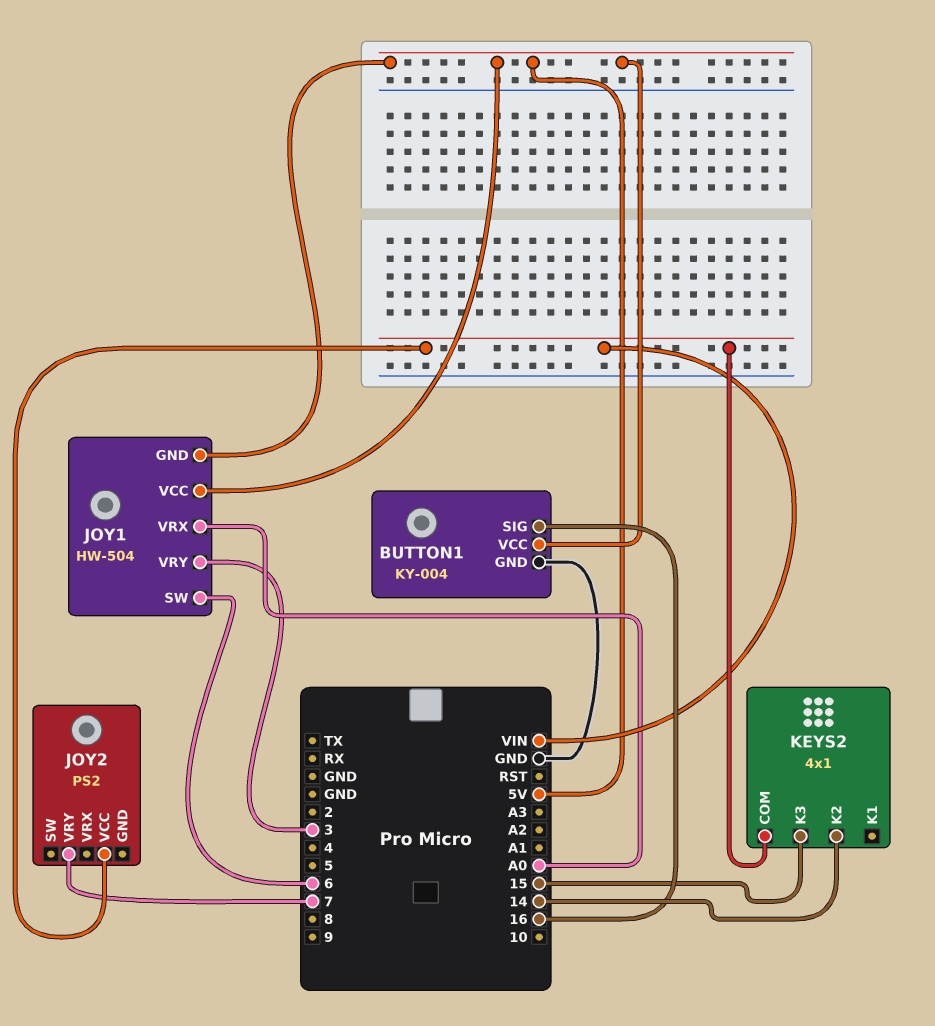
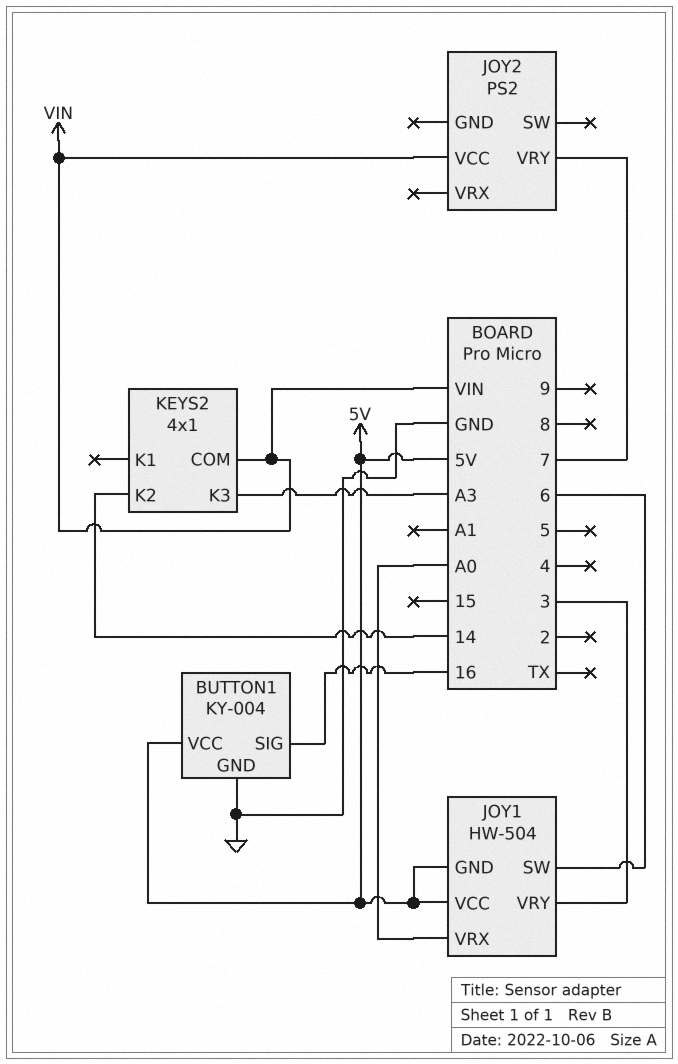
KEYS2 pin K3: 15 -> A3

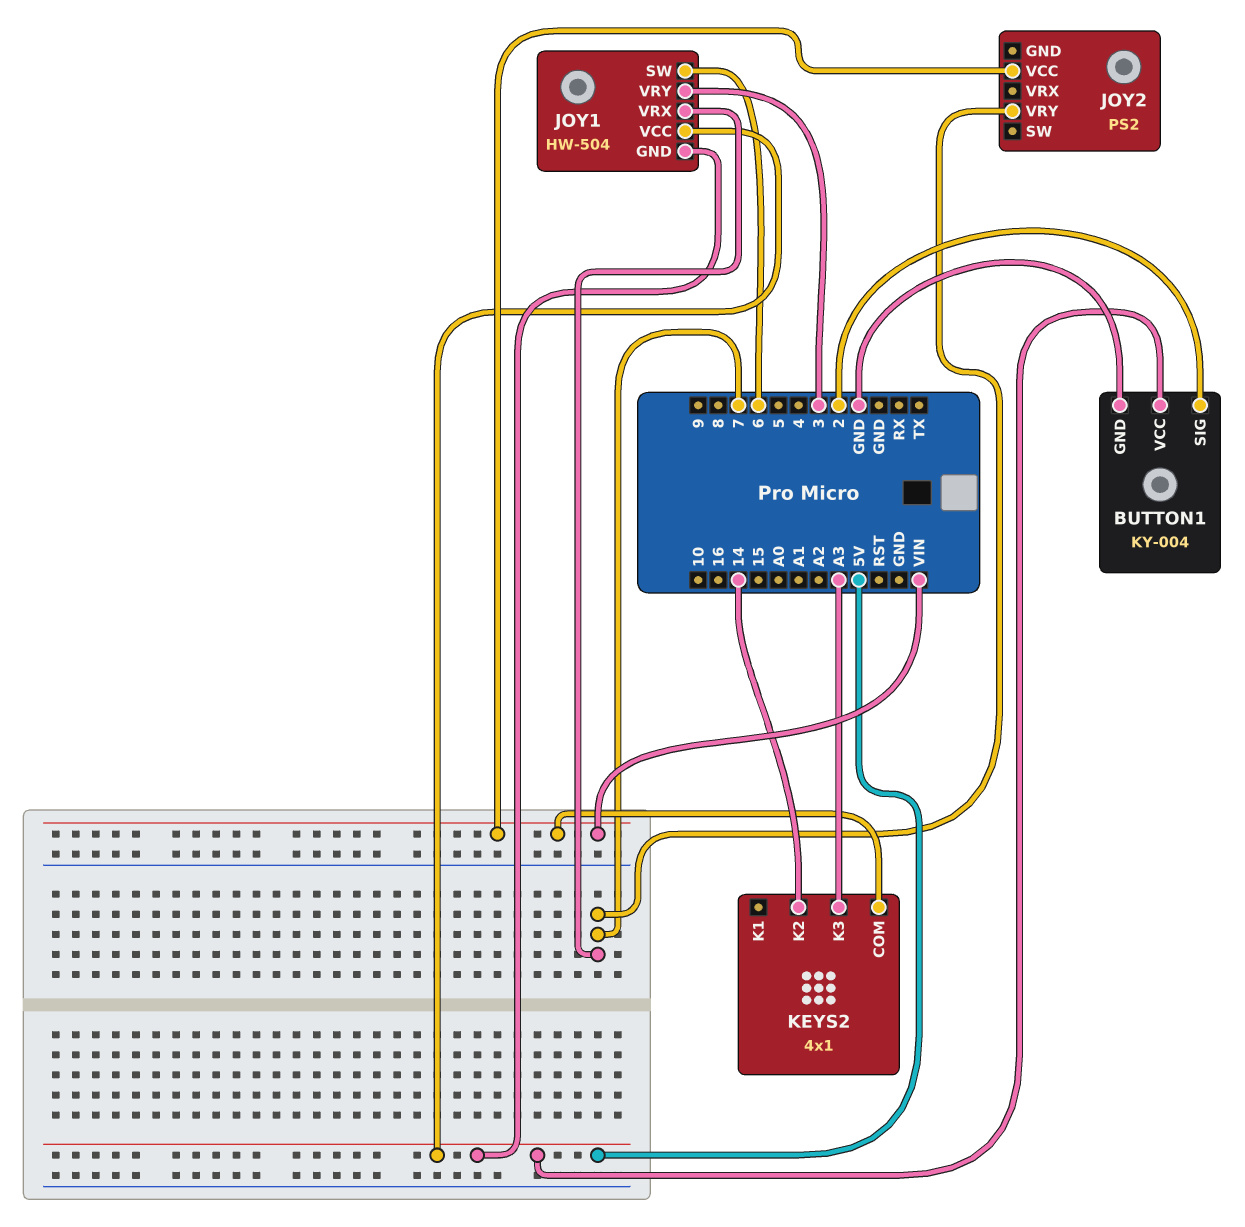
BUTTON1 pin SIG: 16 -> 2
JOY1 pin VRX: A0 -> 7

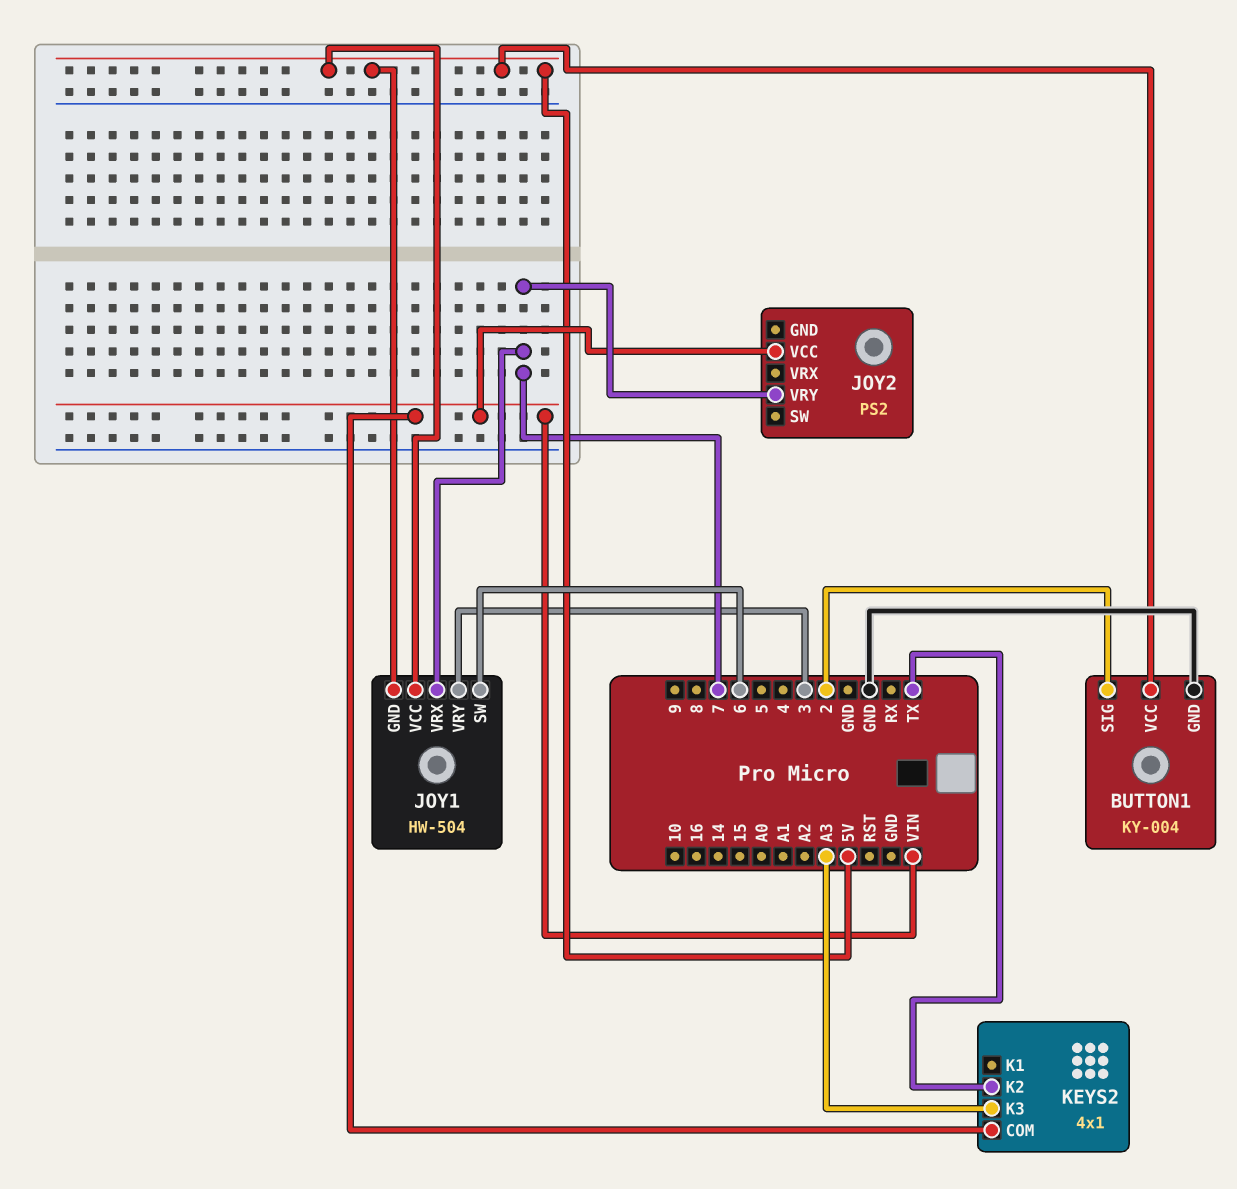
KEYS2 pin K2: 14 -> TX

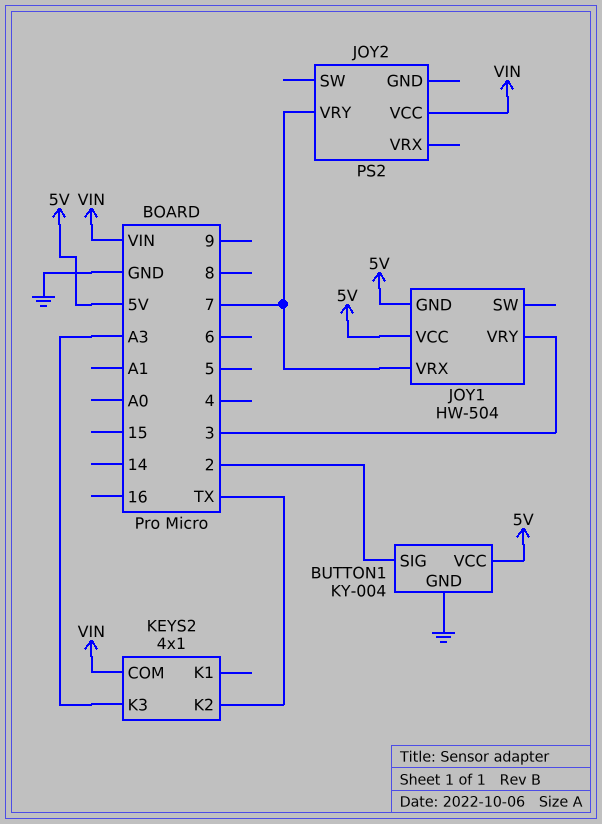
JOY1 pin SW: 6 -> none

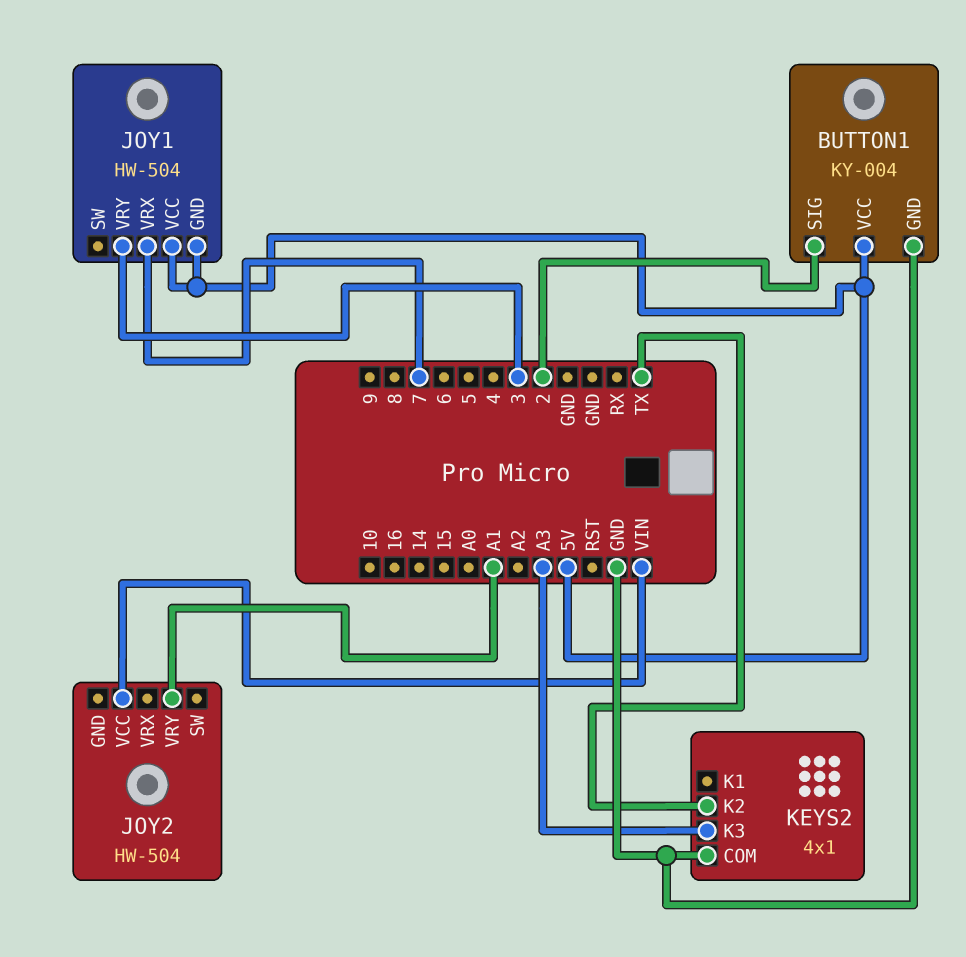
JOY2: PS2 -> HW-504
JOY2 pin VRY: 7 -> A1
KEYS2 pin COM: VIN -> GND

